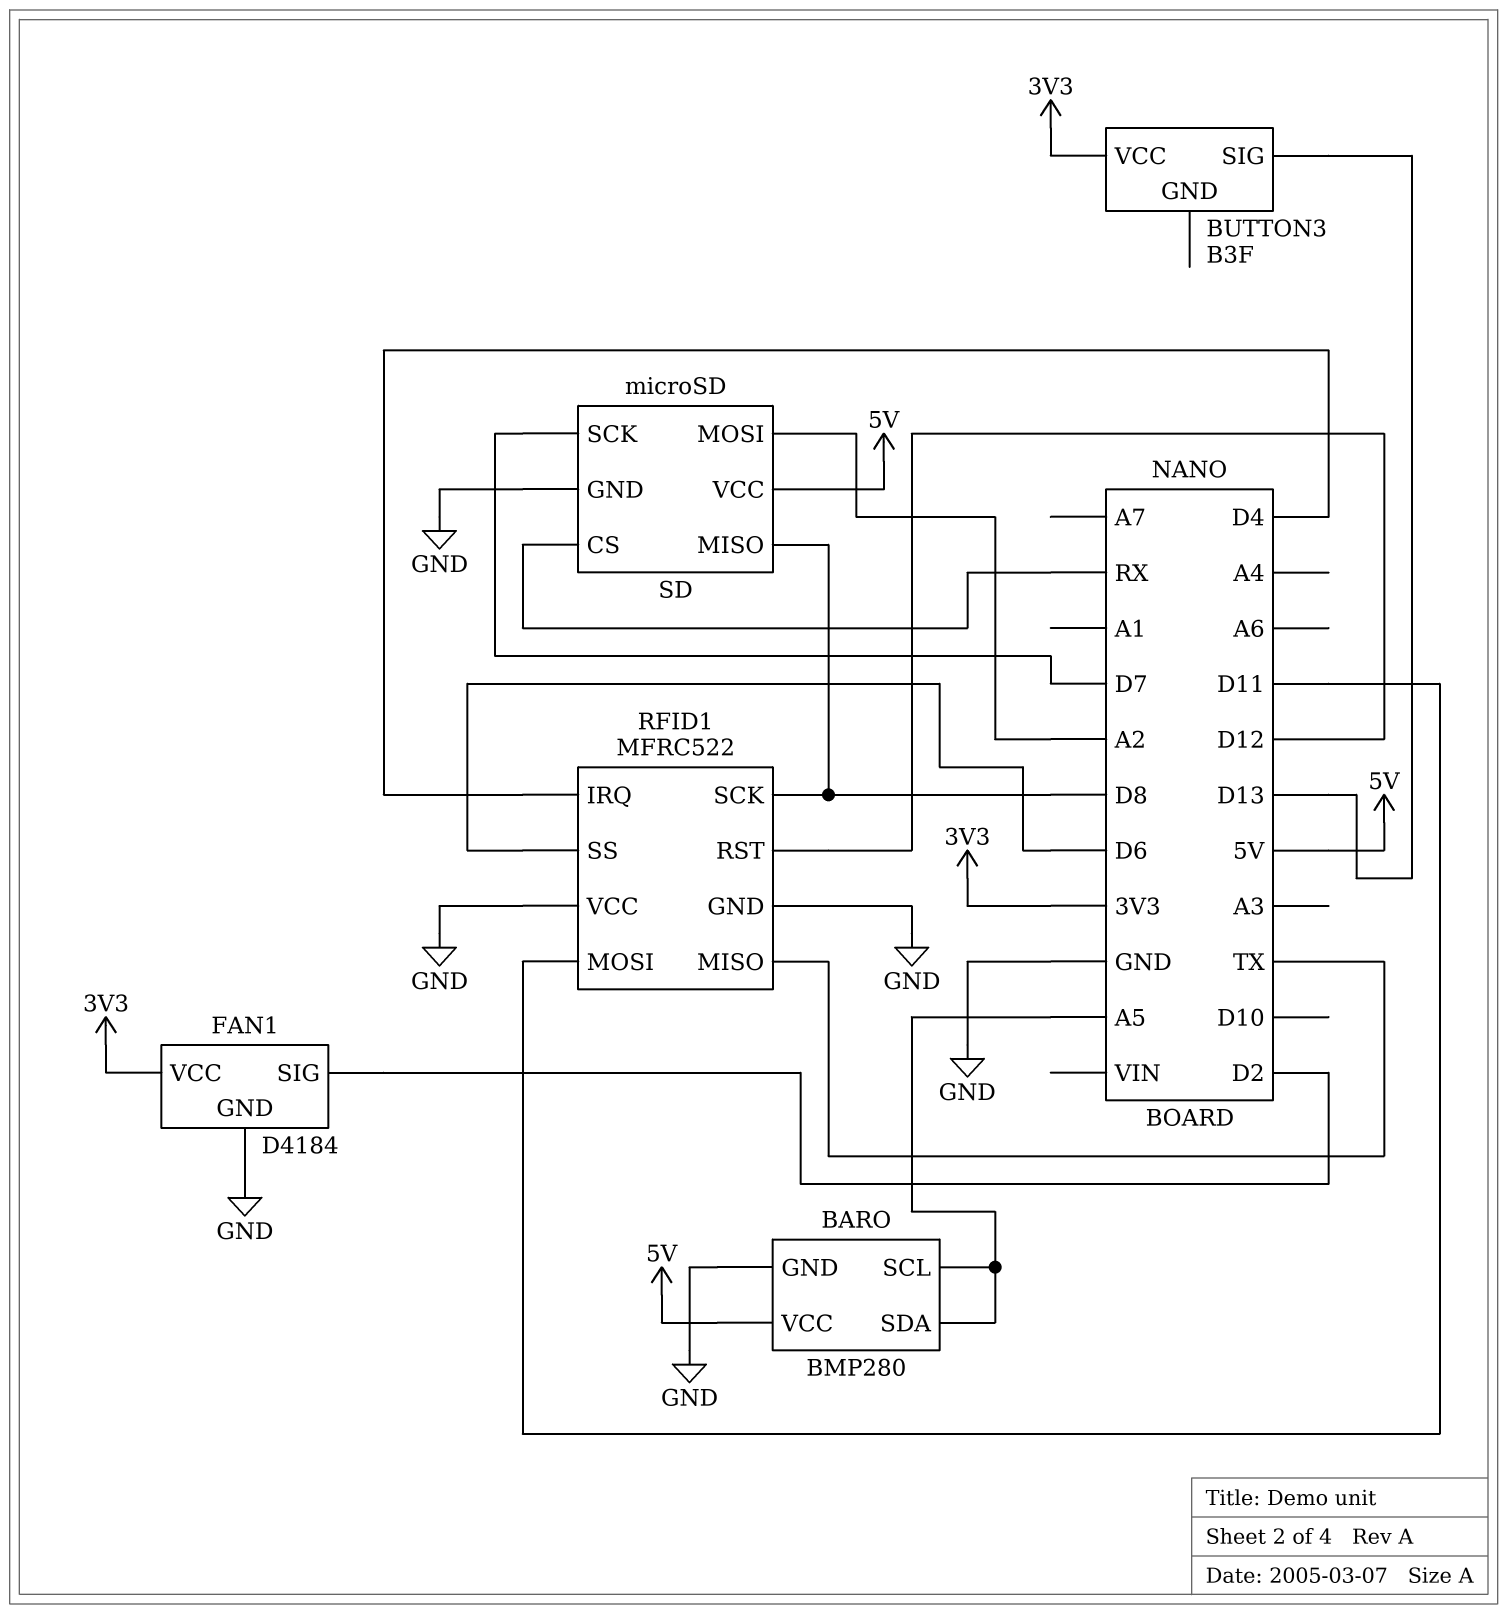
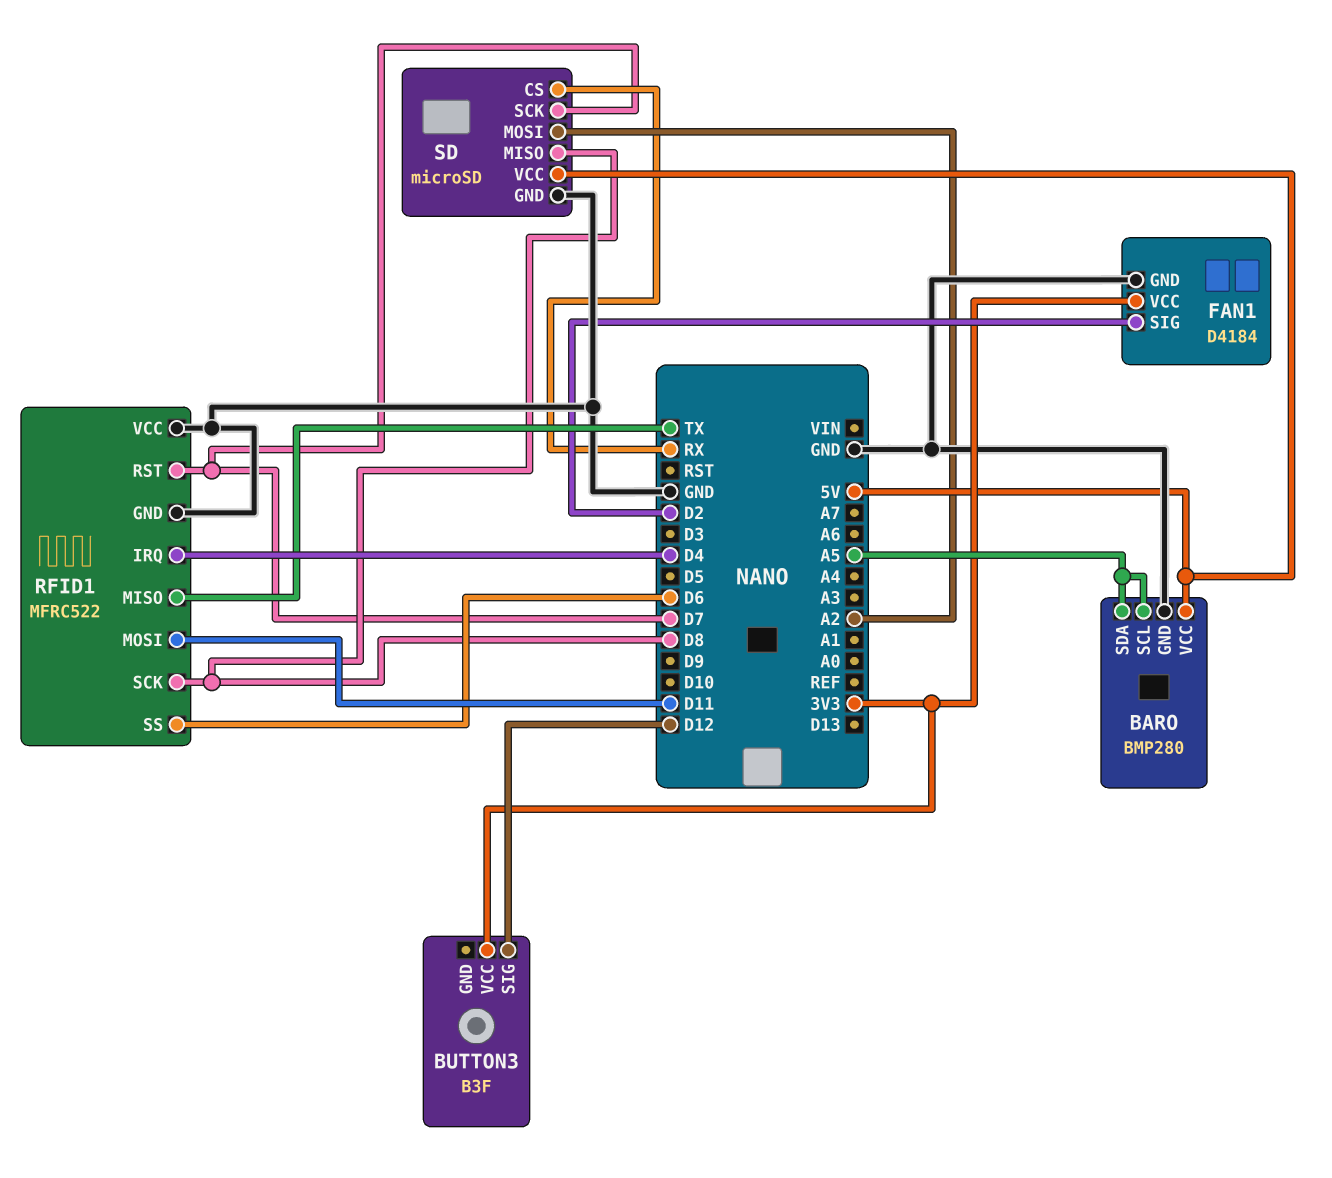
BUTTON3 pin SIG: D13 -> D12
RFID1 pin RST: D12 -> D7

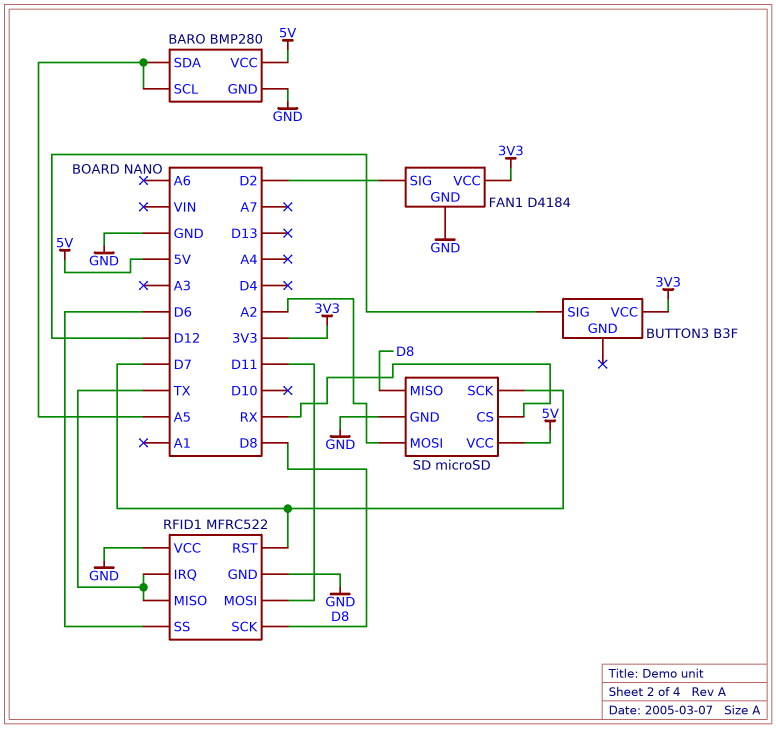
RFID1 pin IRQ: D4 -> TX

